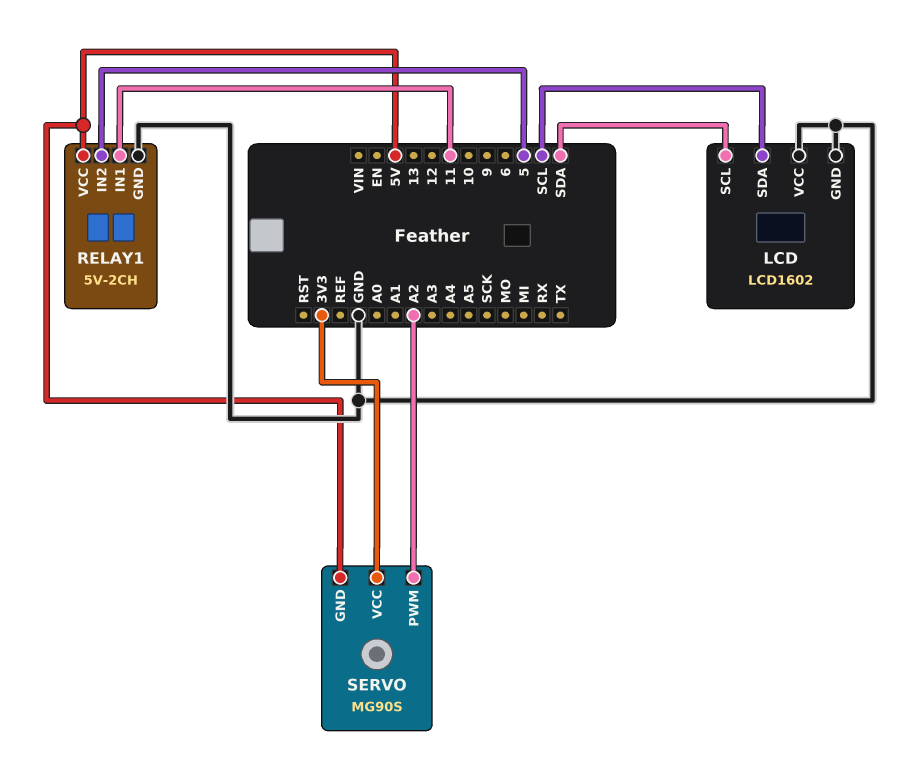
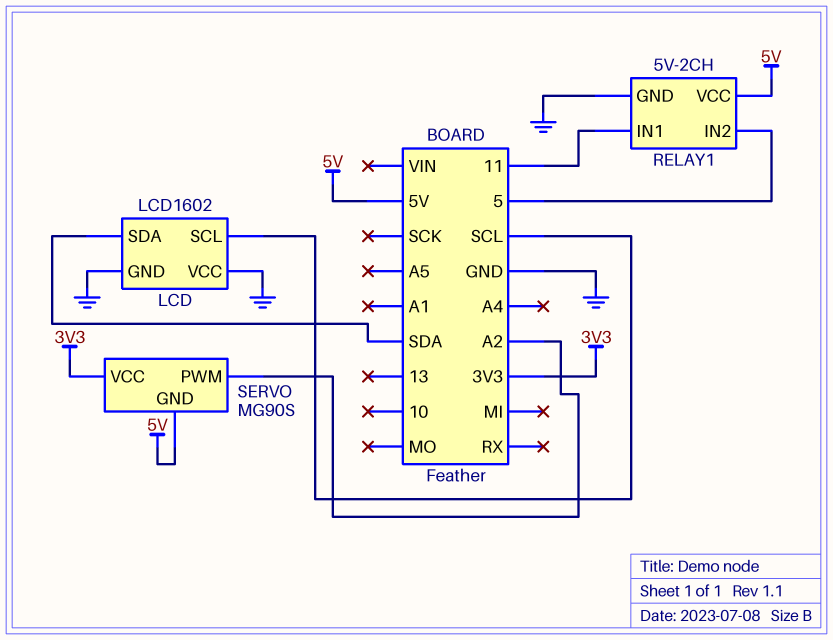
LCD pin SCL: SDA -> SCL
LCD pin SDA: SCL -> SDA

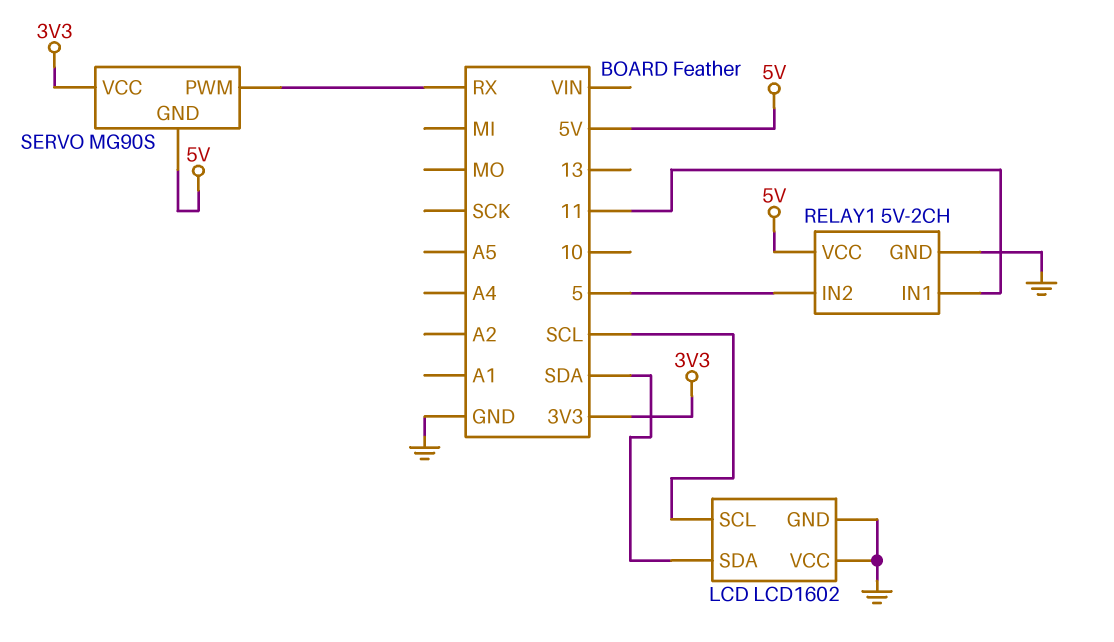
SERVO pin PWM: A2 -> RX

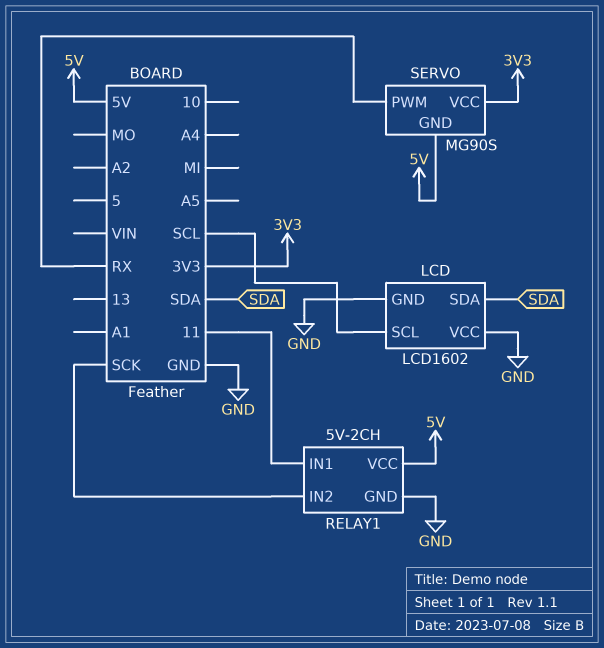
RELAY1 pin IN2: 5 -> SCK

